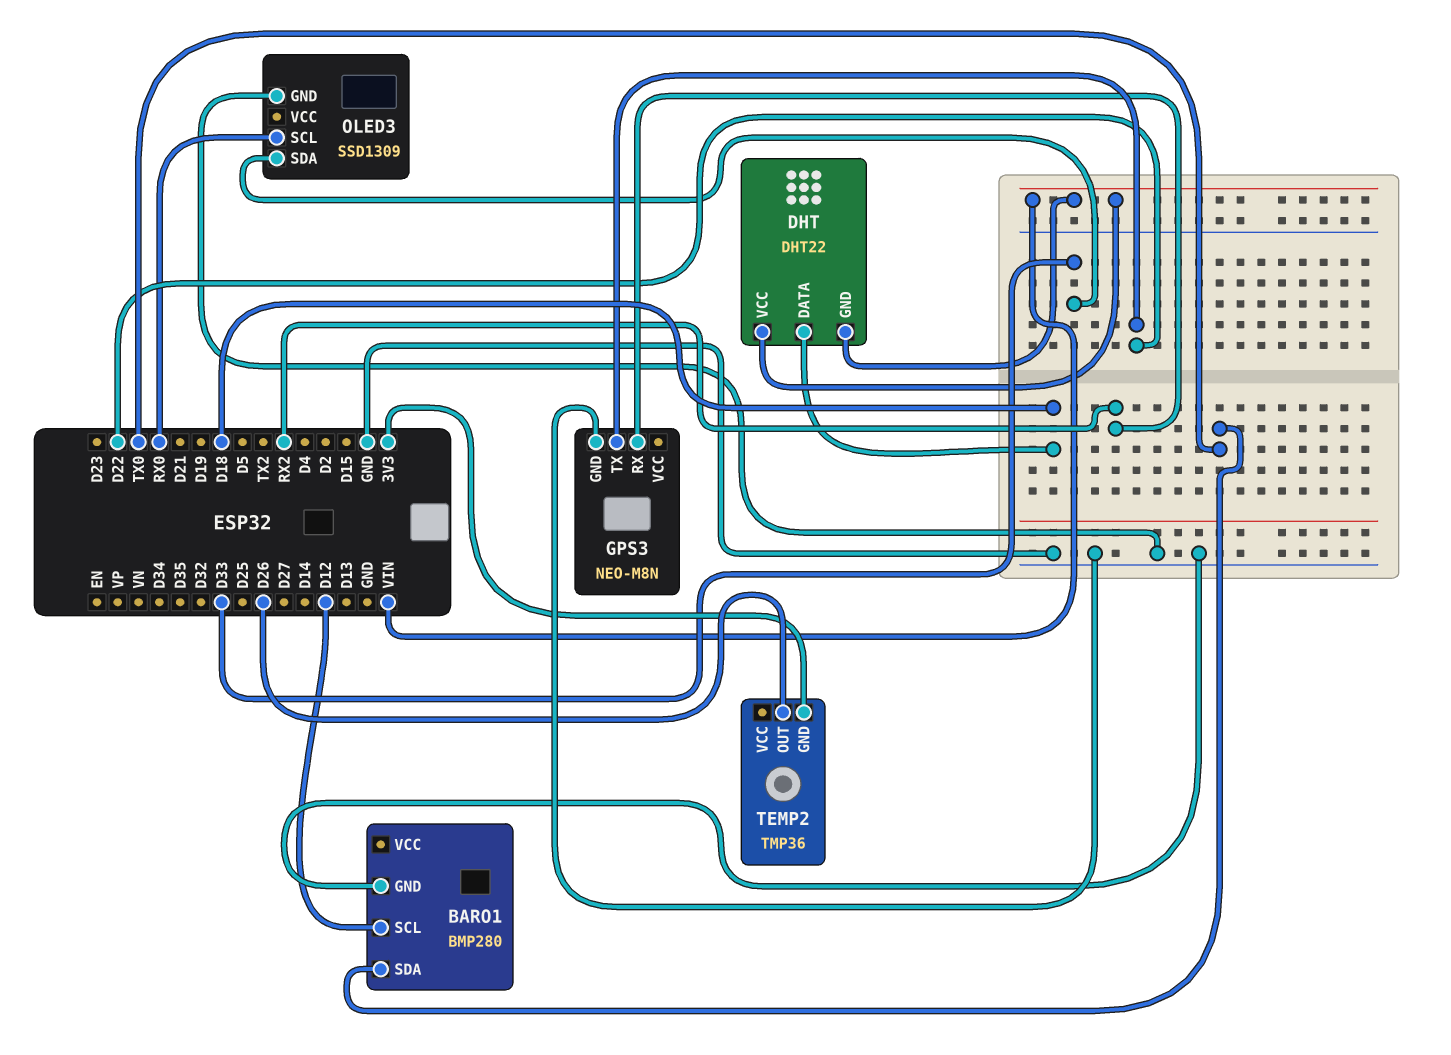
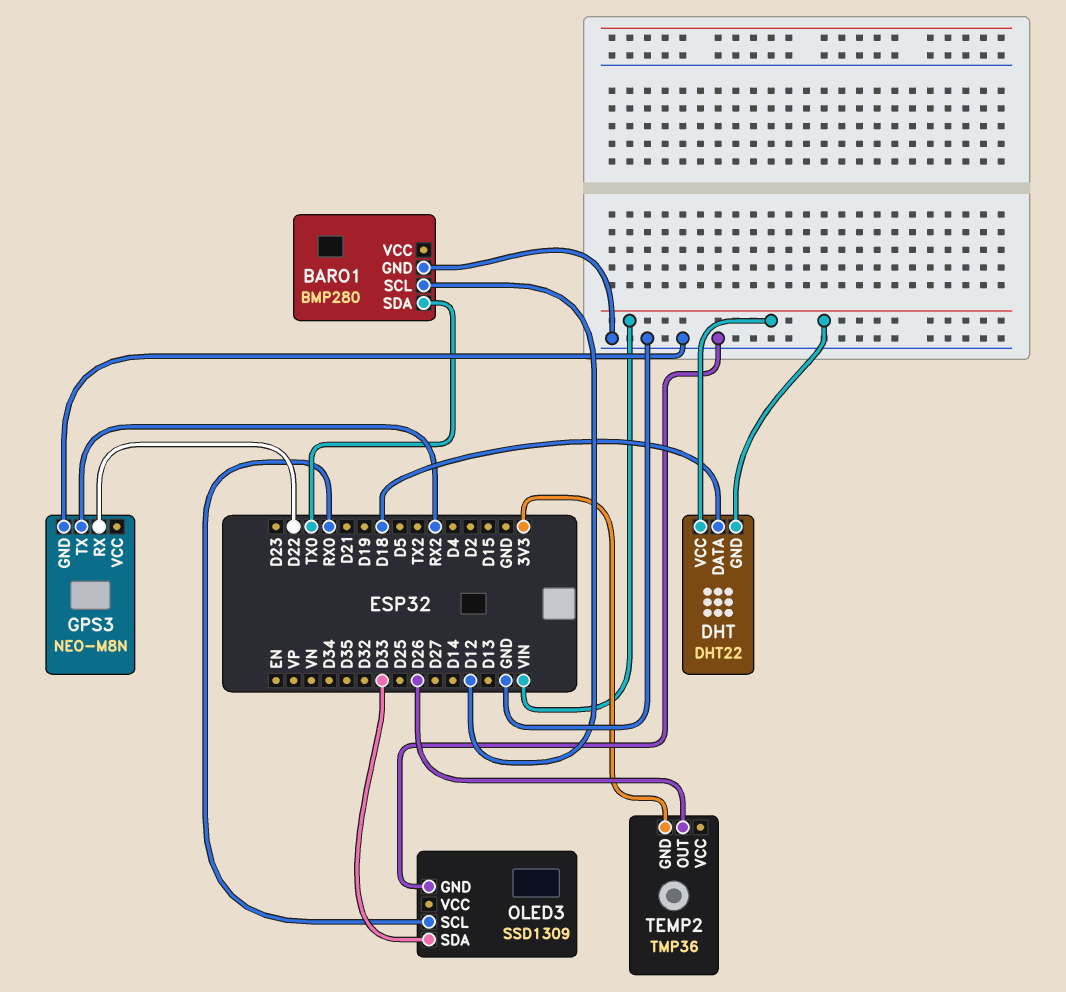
GPS3 pin RX: RX2 -> D22
GPS3 pin TX: D22 -> RX2

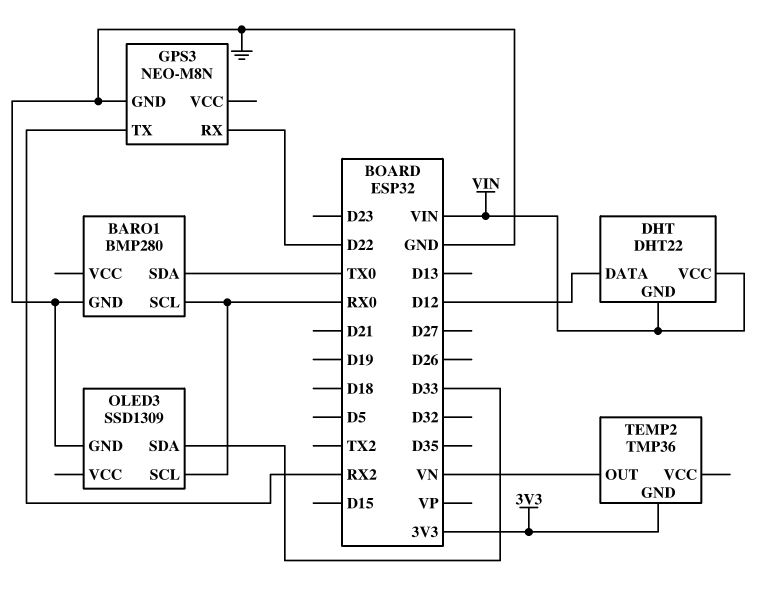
BARO1 pin SCL: D12 -> RX0
DHT pin DATA: D18 -> D12
TEMP2 pin OUT: D26 -> VN

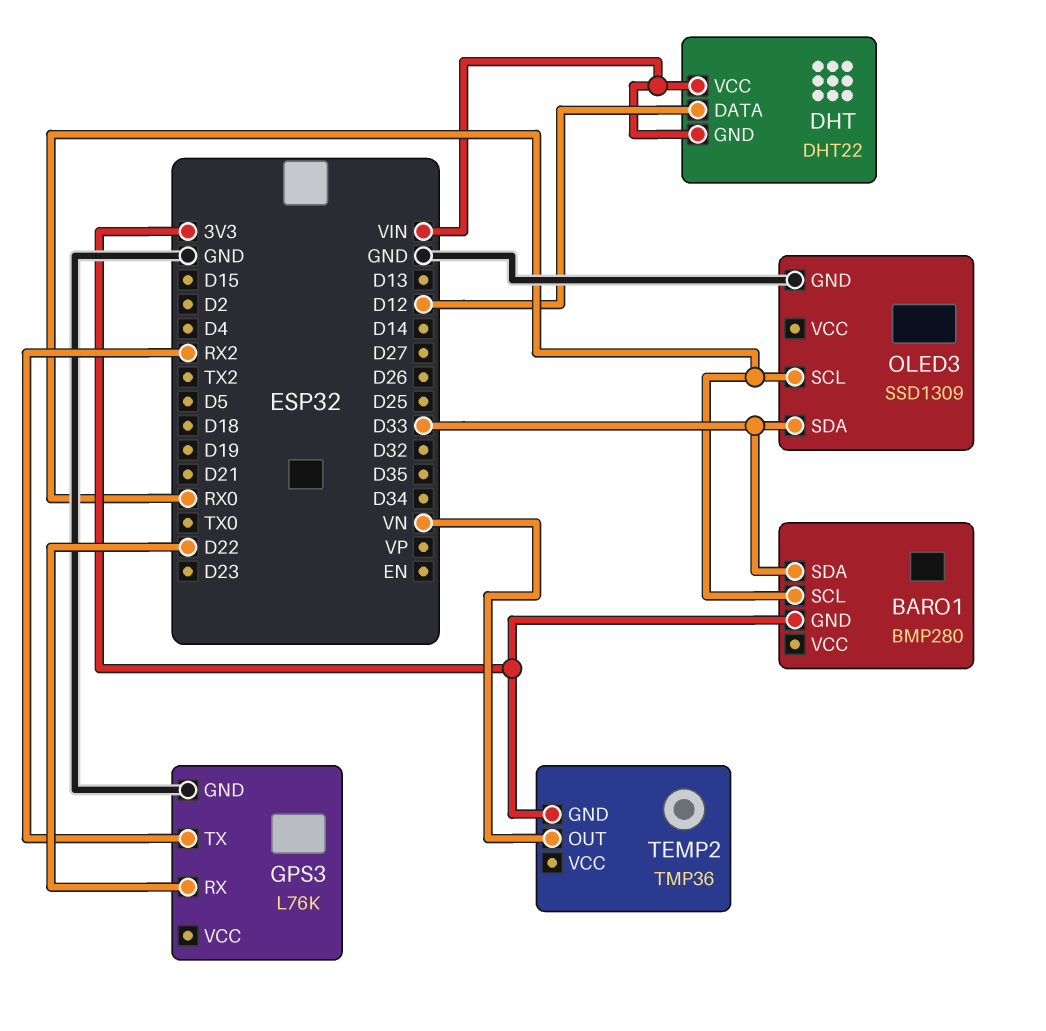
BARO1 pin GND: GND -> 3V3
BARO1 pin SDA: TX0 -> D33
GPS3: NEO-M8N -> L76K

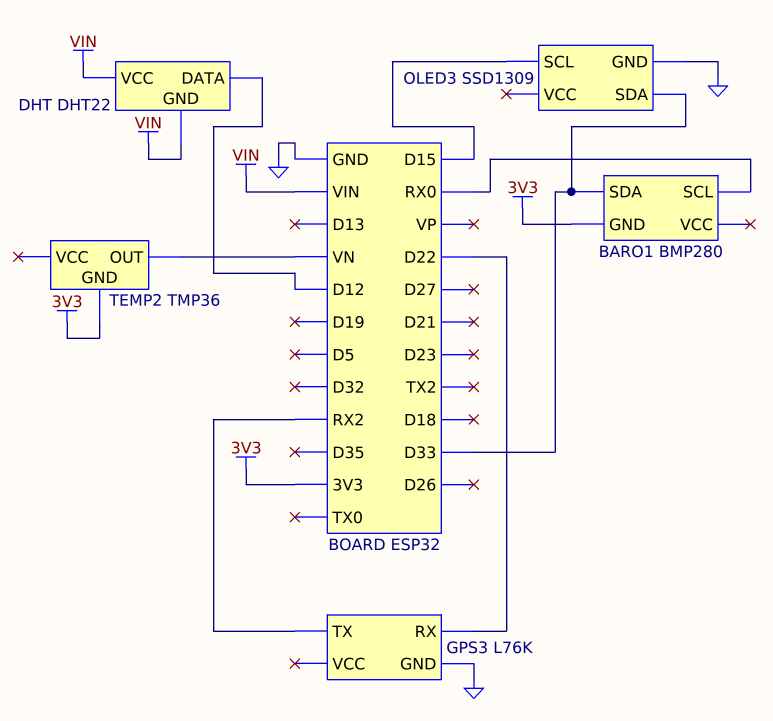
OLED3 pin SCL: RX0 -> D15

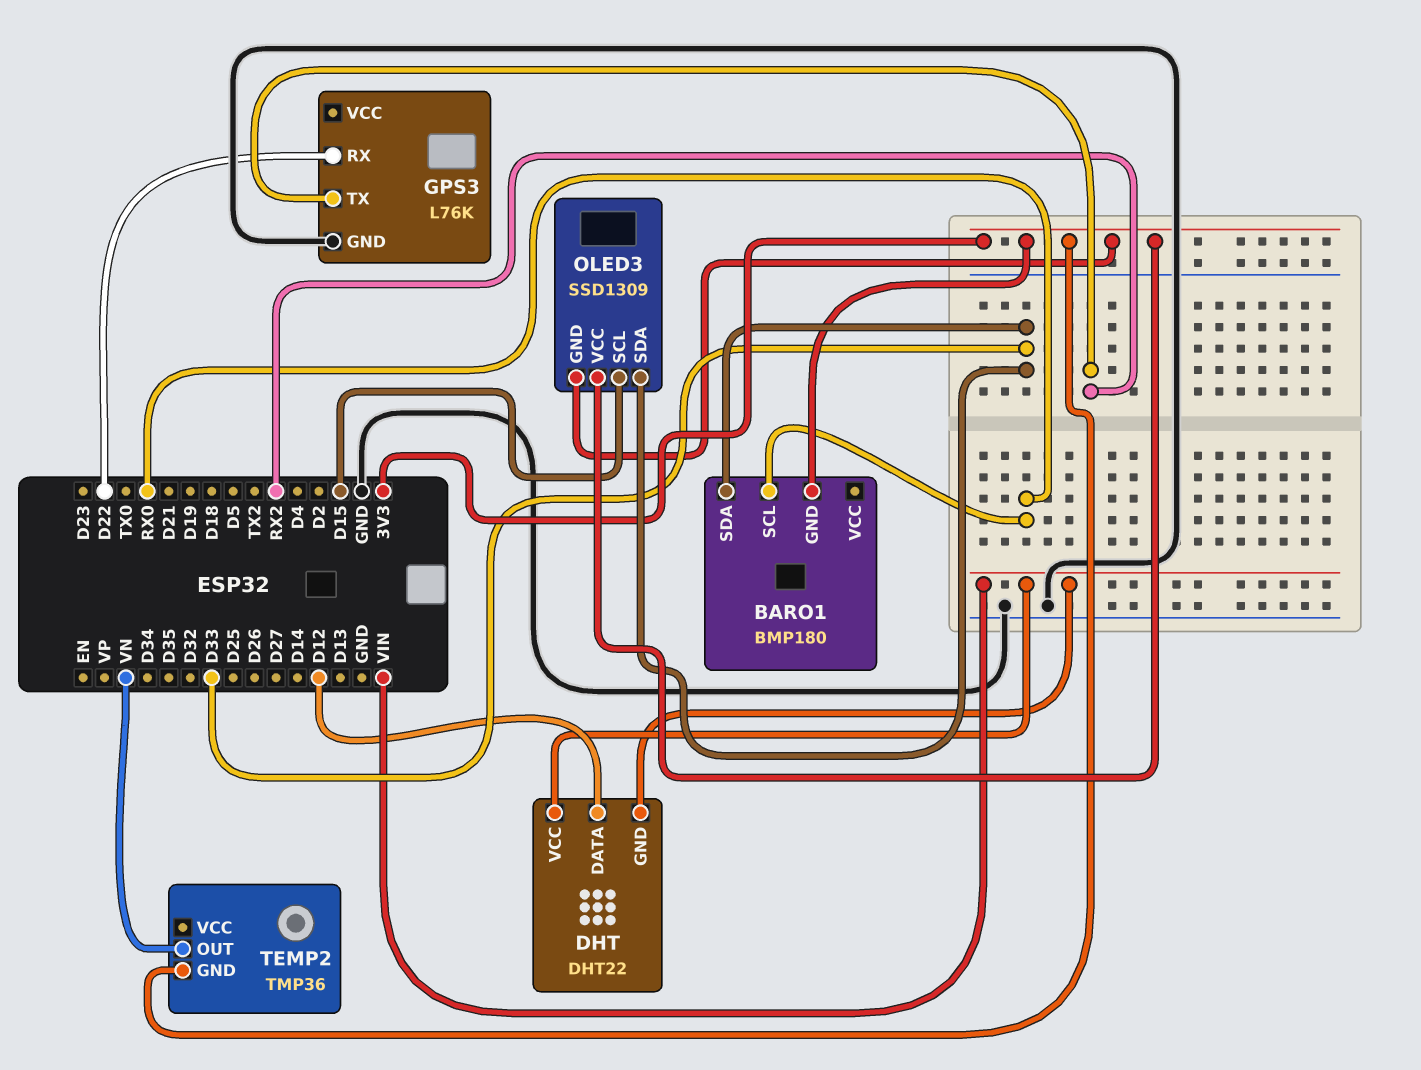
BARO1: BMP280 -> BMP180
OLED3 pin GND: GND -> 3V3
OLED3 pin VCC: none -> 3V3

